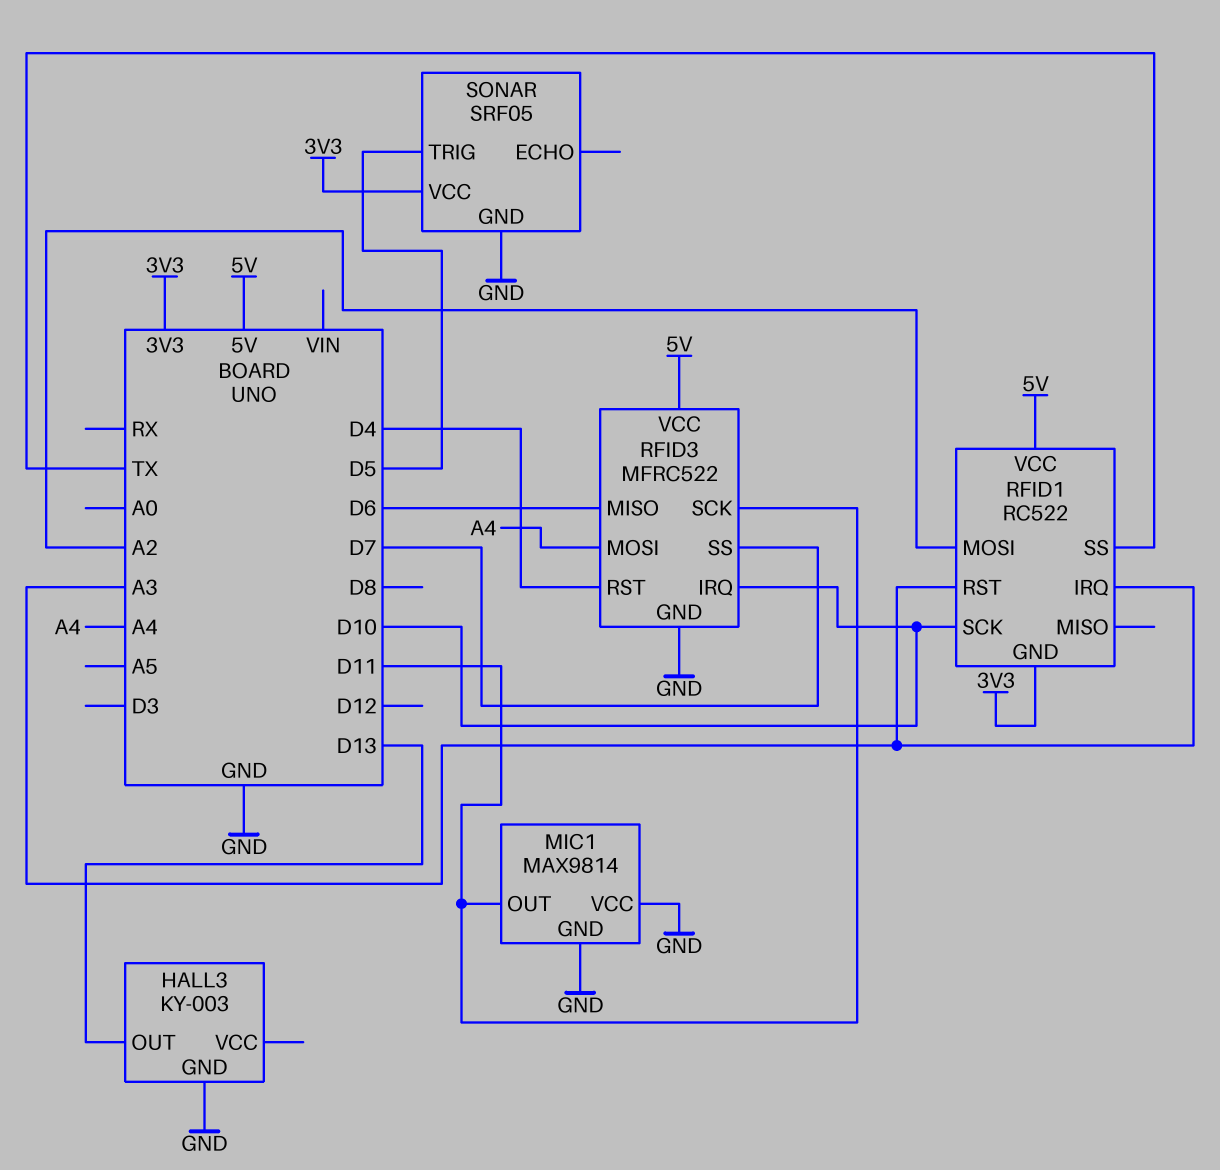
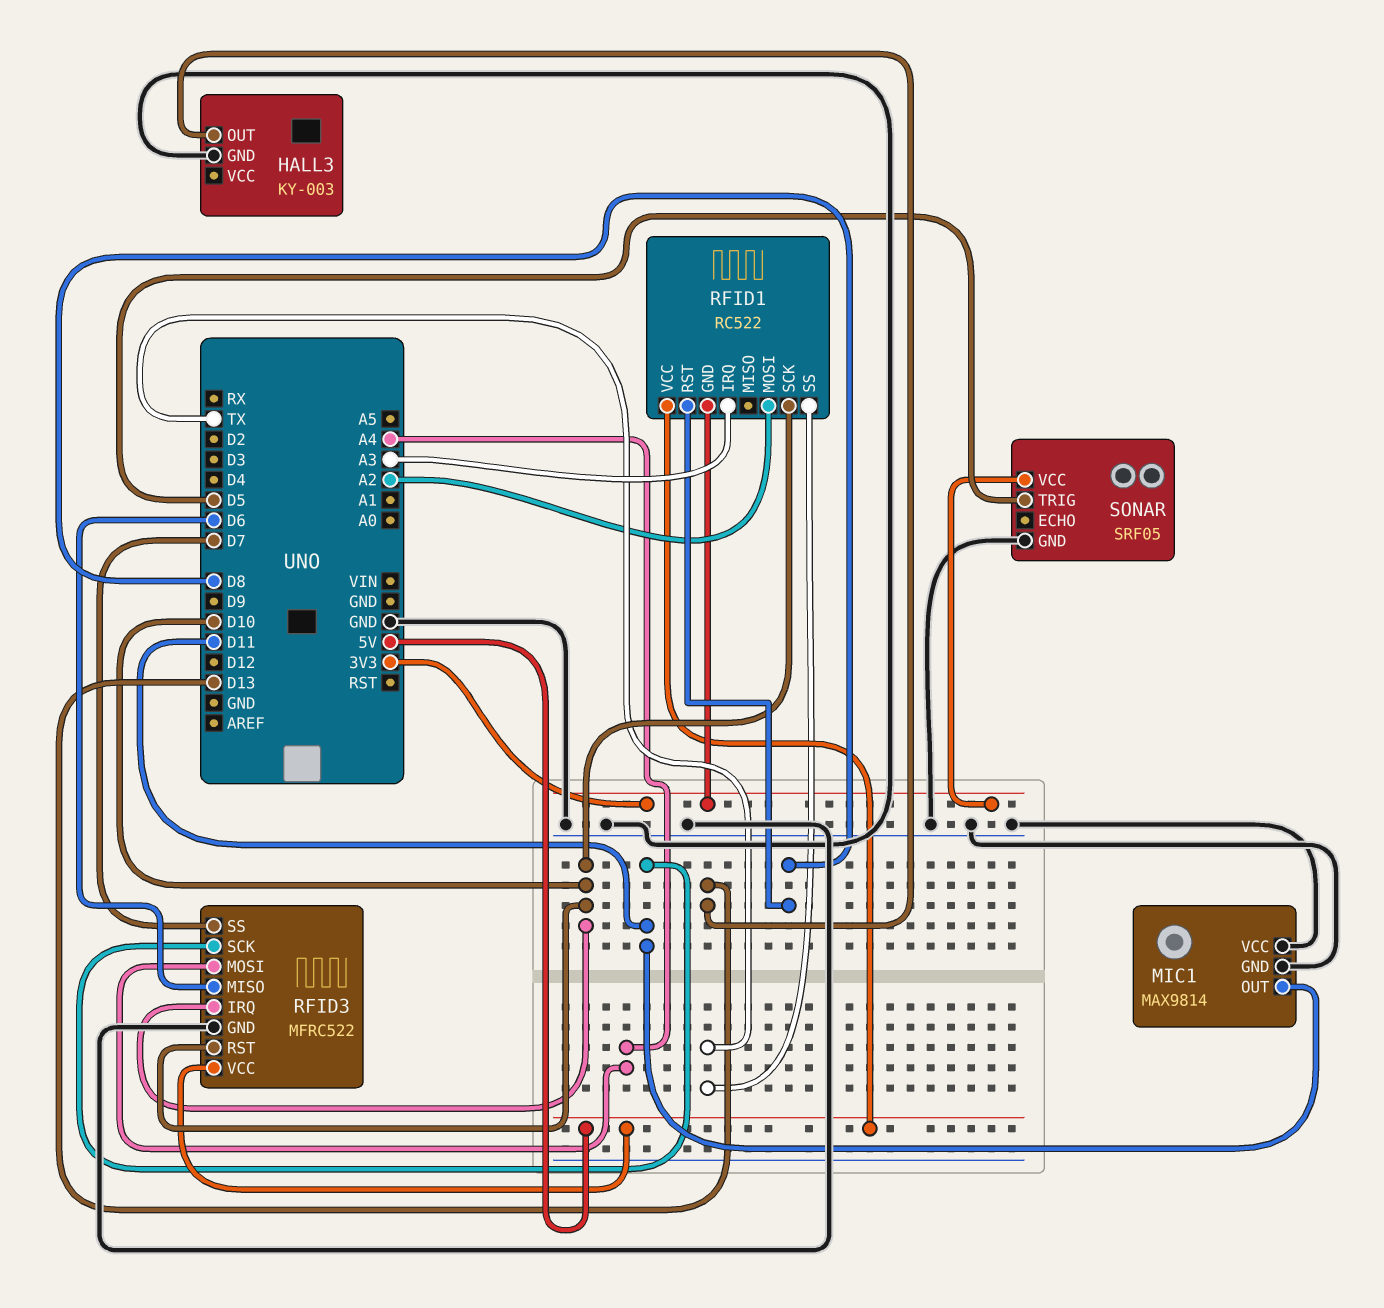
RFID1 pin RST: A3 -> D8
RFID3 pin RST: D4 -> D10

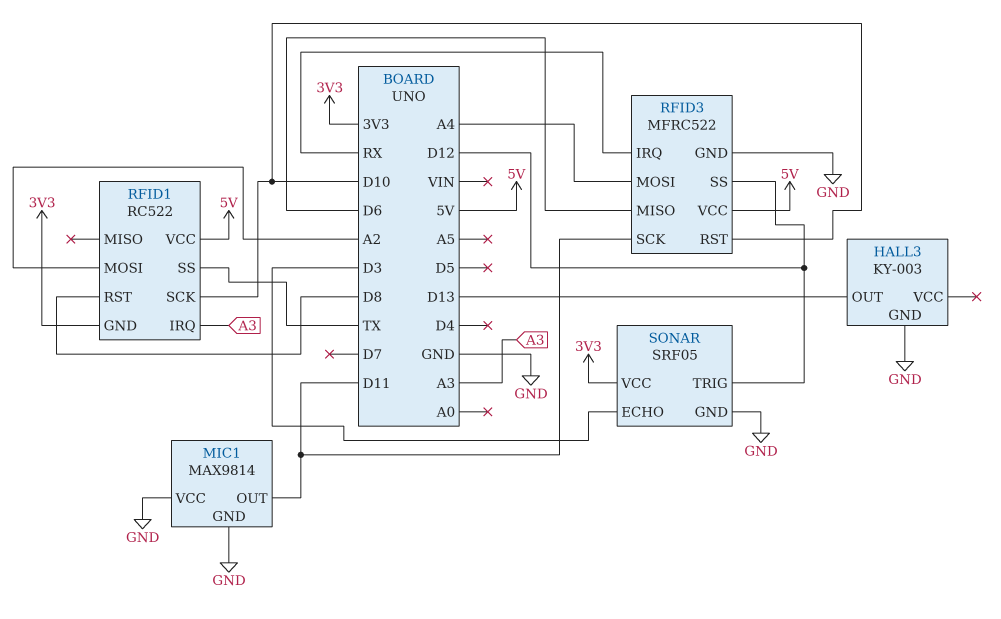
RFID3 pin IRQ: D10 -> RX
RFID3 pin SS: D7 -> D12
SONAR pin ECHO: none -> D3
SONAR pin TRIG: D5 -> D12

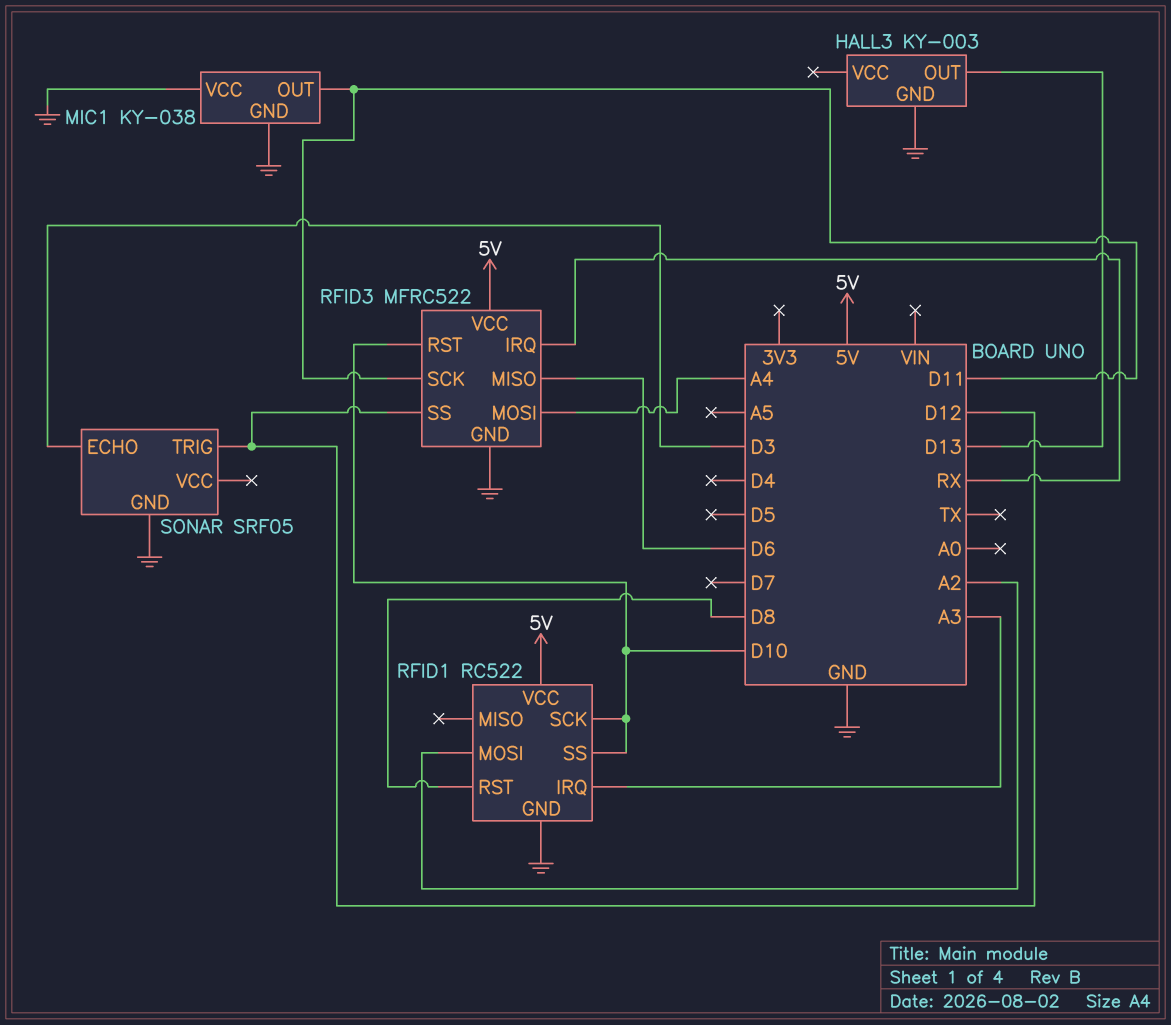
MIC1: MAX9814 -> KY-038
RFID1 pin GND: 3V3 -> GND
RFID1 pin SS: TX -> D10
SONAR pin VCC: 3V3 -> none

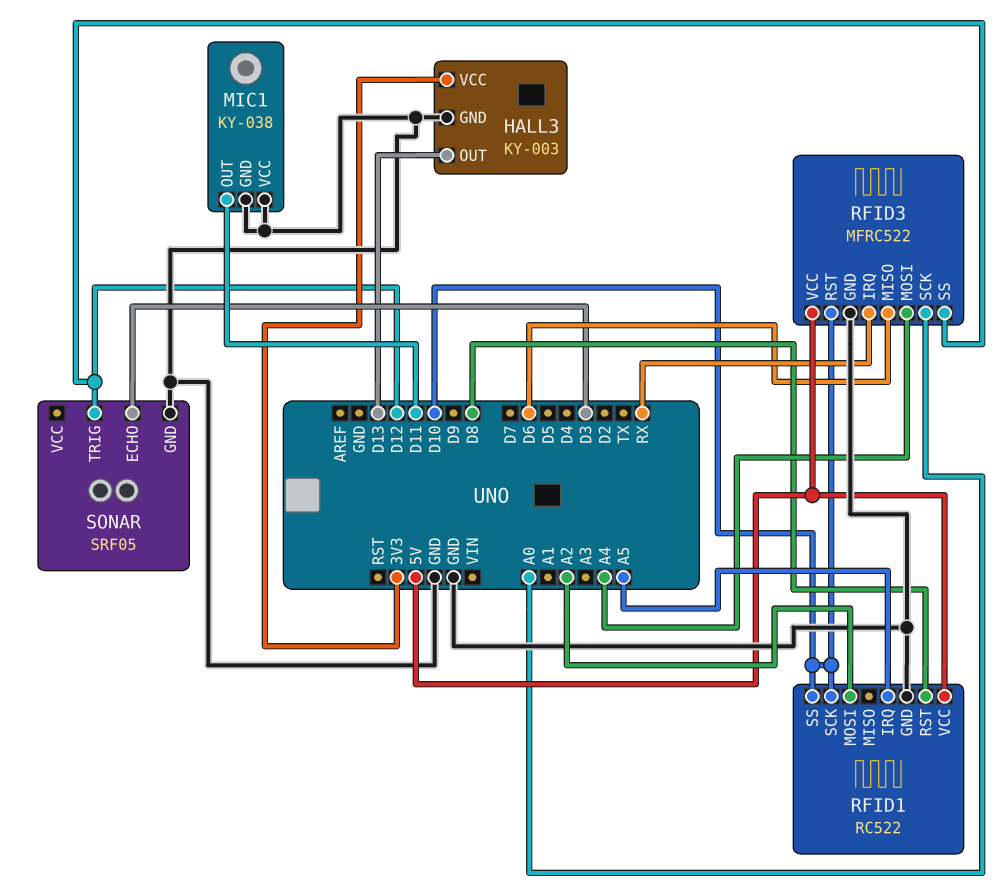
HALL3 pin VCC: none -> 3V3
RFID1 pin IRQ: A3 -> A5
RFID3 pin SCK: D11 -> A0

